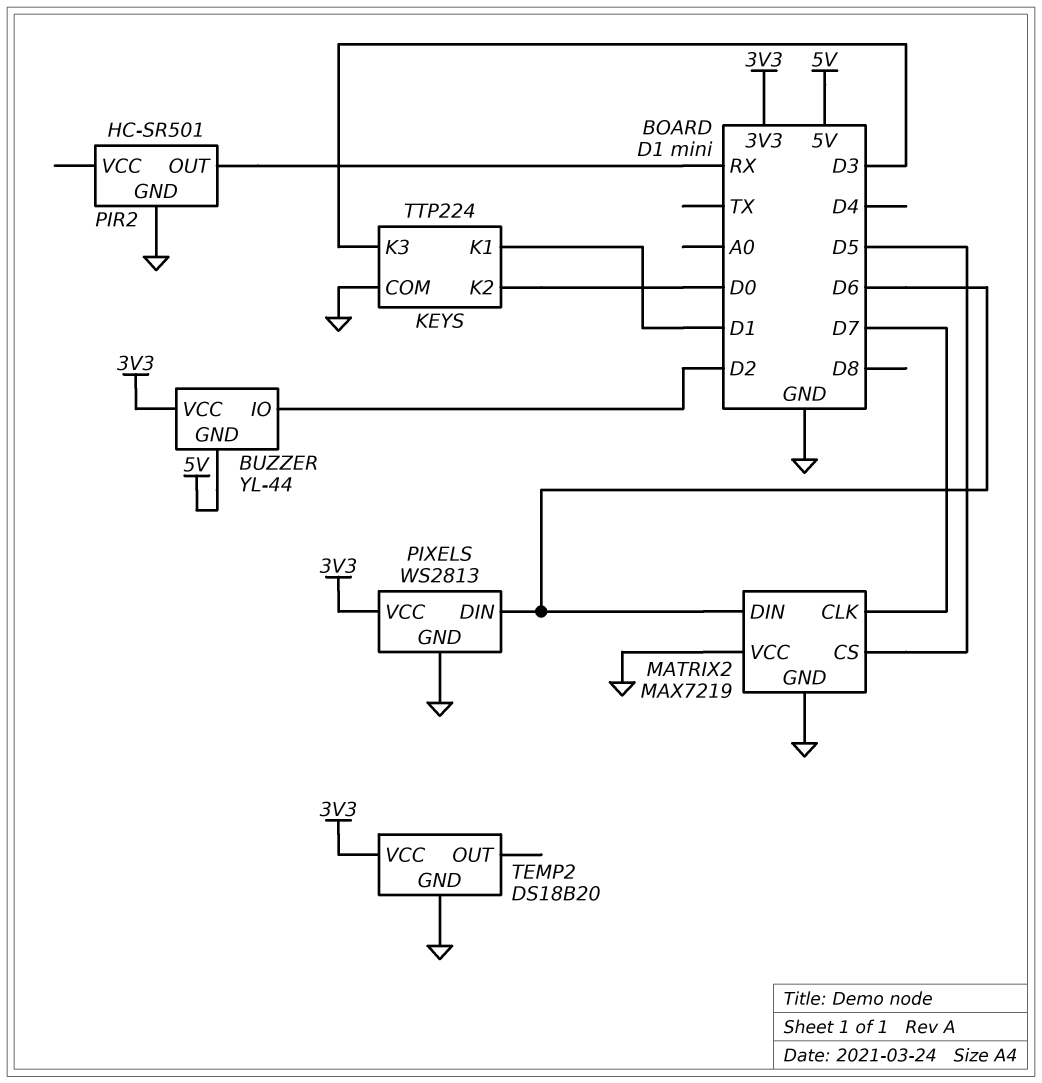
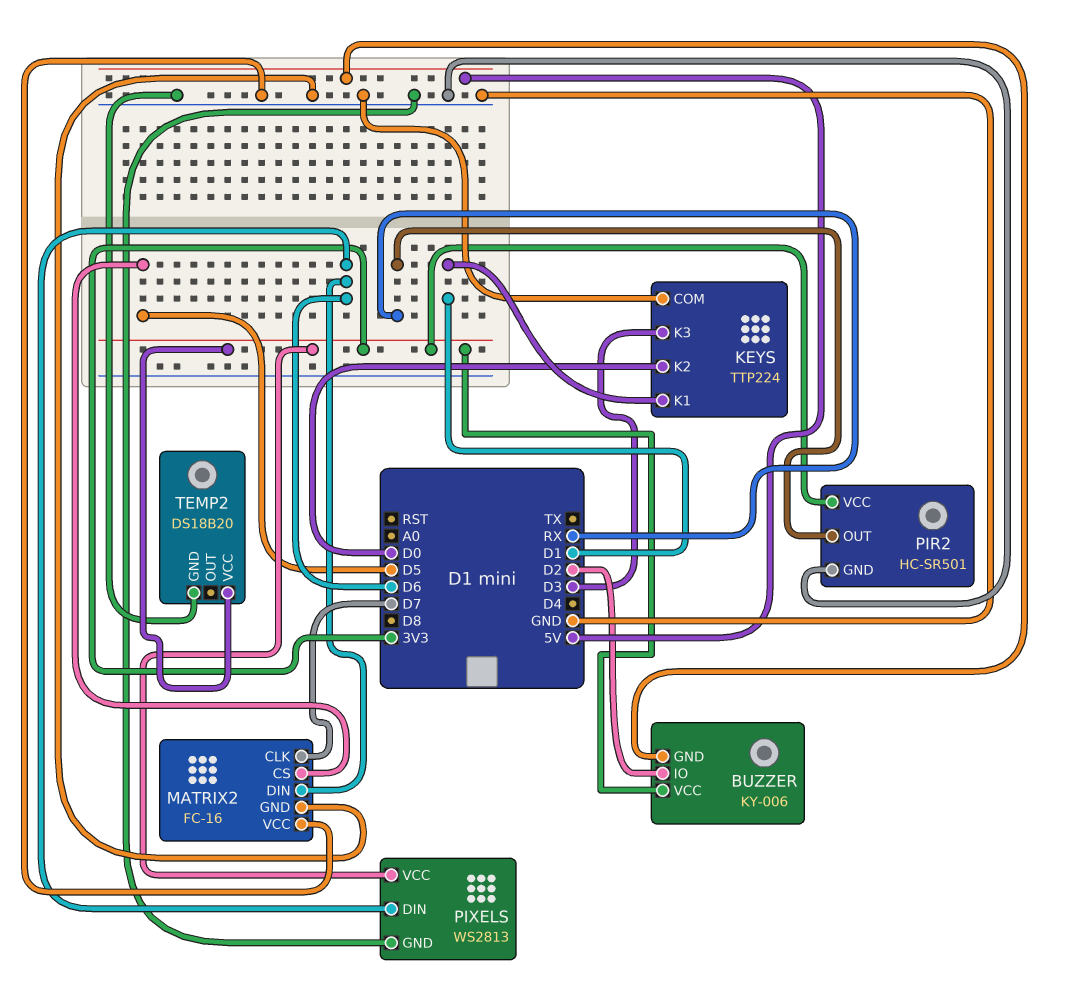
BUZZER: YL-44 -> KY-006
MATRIX2: MAX7219 -> FC-16
PIR2 pin VCC: none -> 3V3

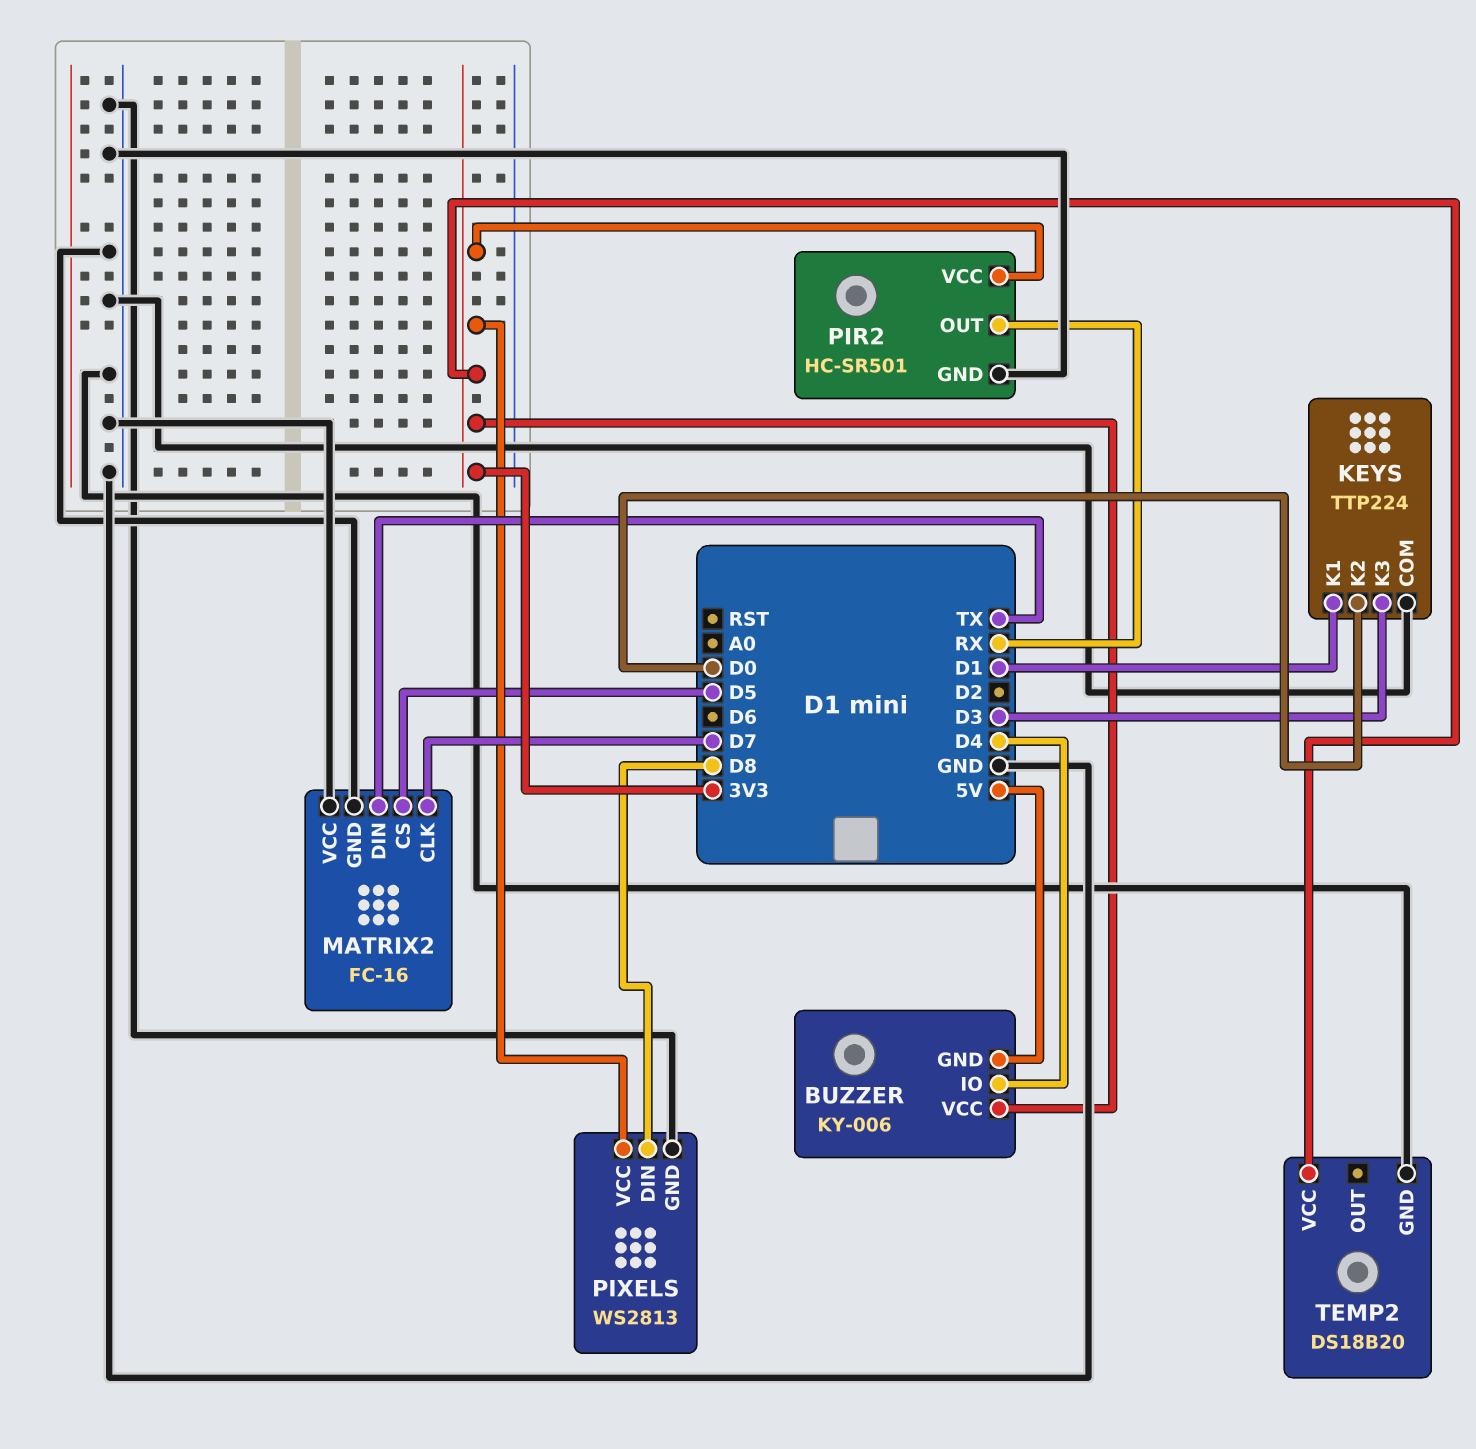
BUZZER pin IO: D2 -> D4
MATRIX2 pin DIN: D6 -> TX
PIXELS pin DIN: D6 -> D8

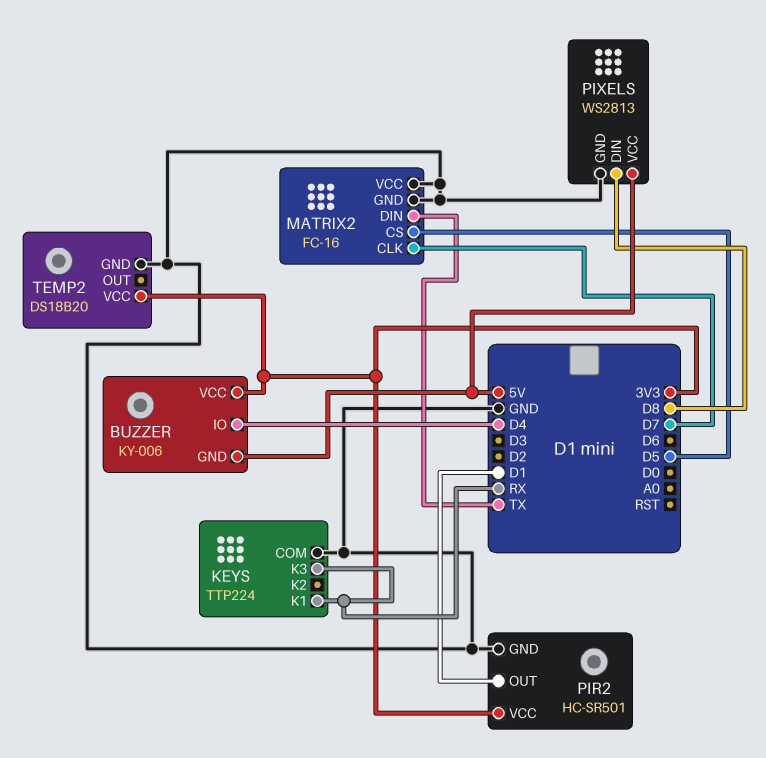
KEYS pin K1: D1 -> RX
KEYS pin K2: D0 -> none
KEYS pin K3: D3 -> RX
PIR2 pin OUT: RX -> D1
PIXELS pin VCC: 3V3 -> 5V

